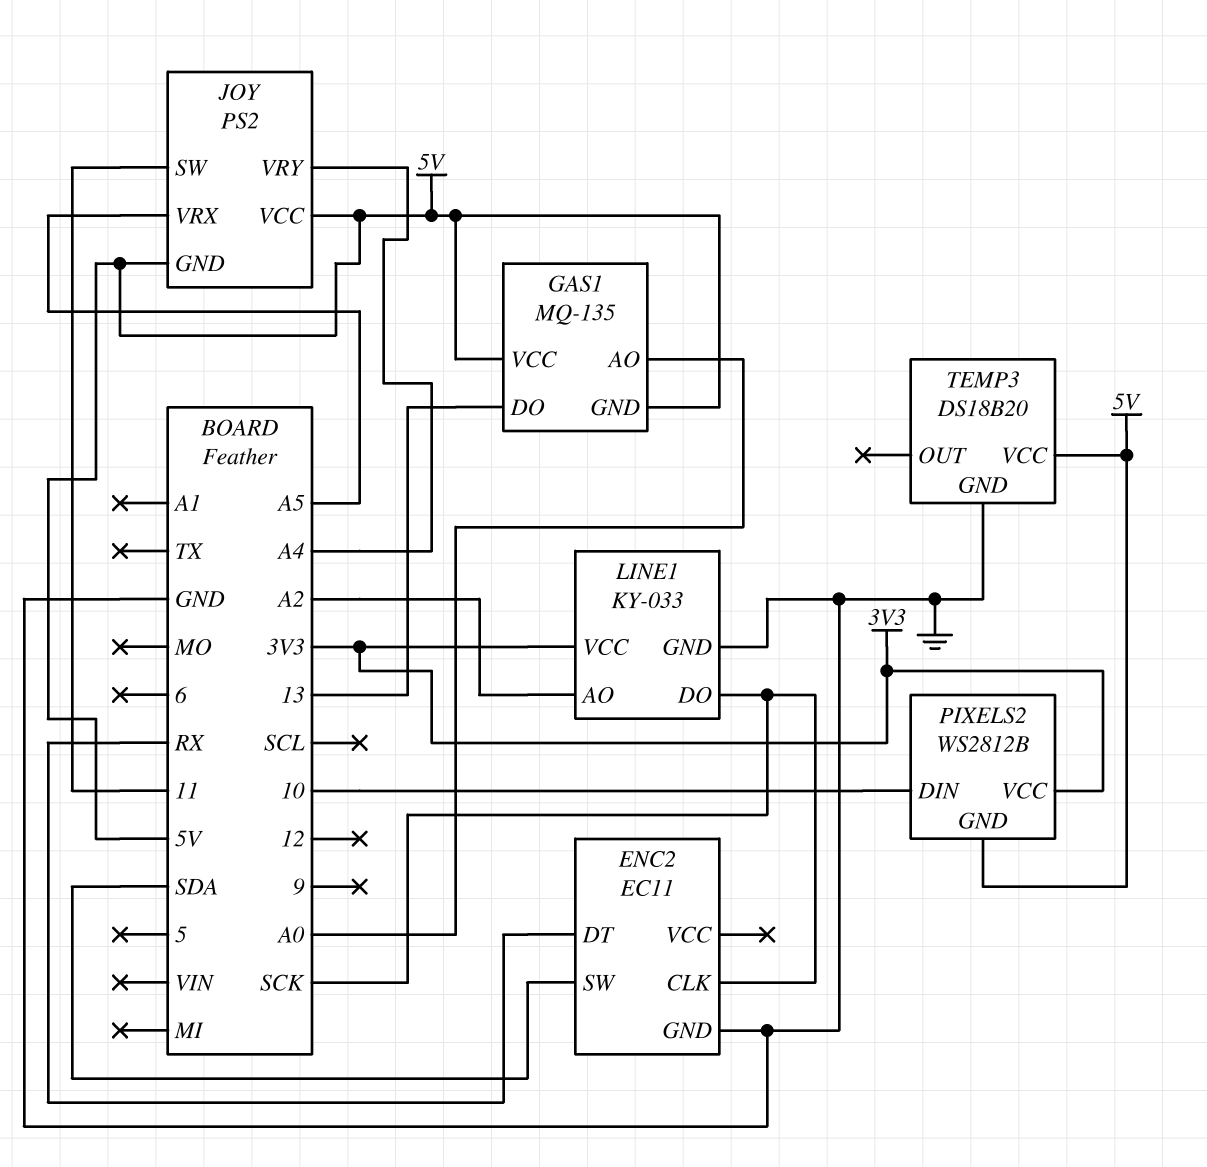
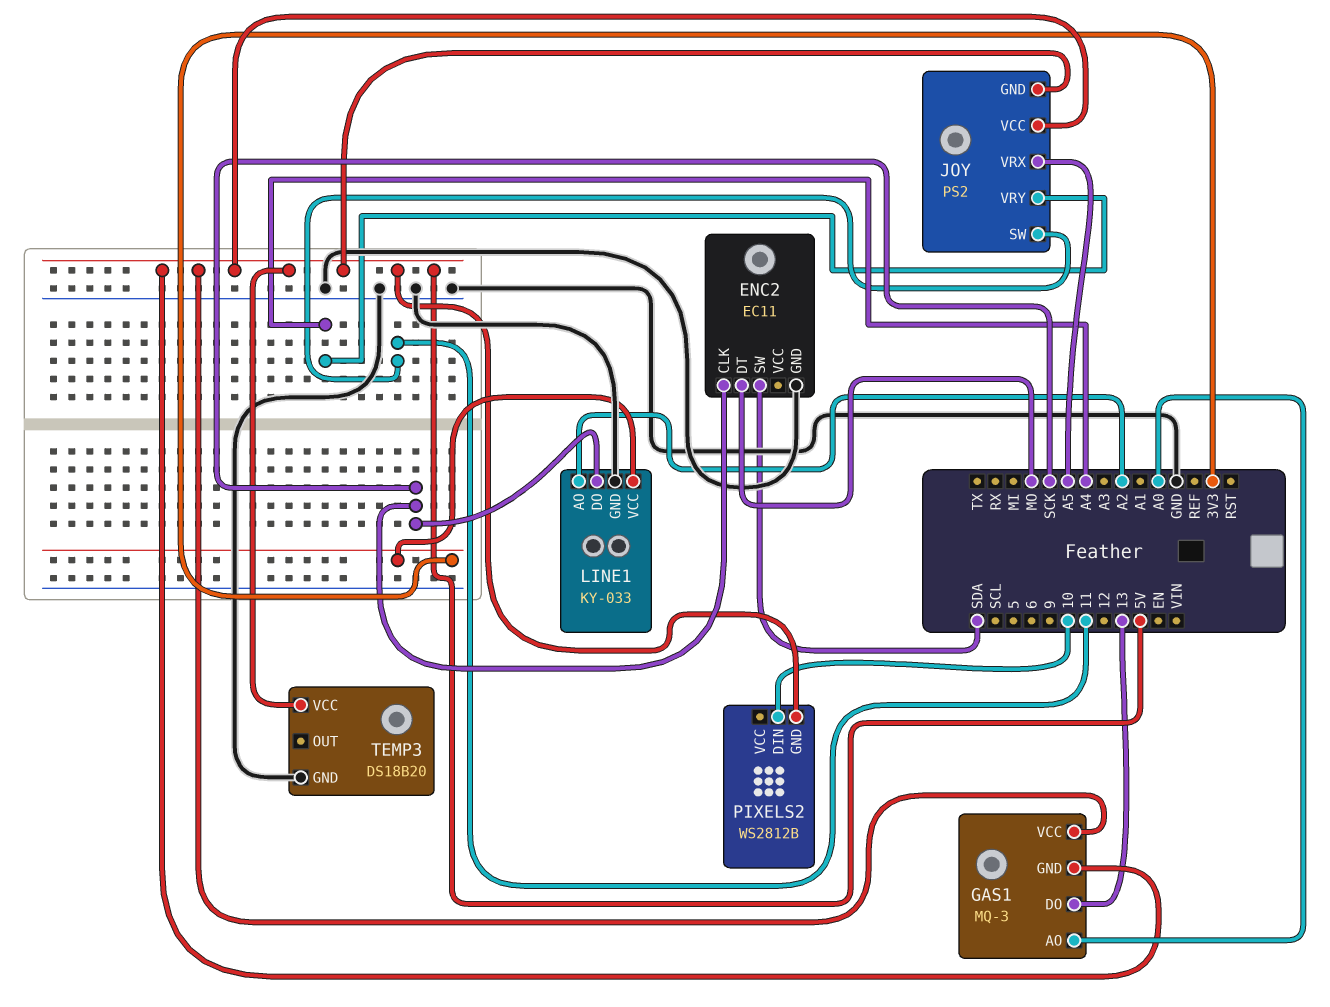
ENC2 pin DT: RX -> MO
GAS1: MQ-135 -> MQ-3
PIXELS2 pin VCC: 3V3 -> none

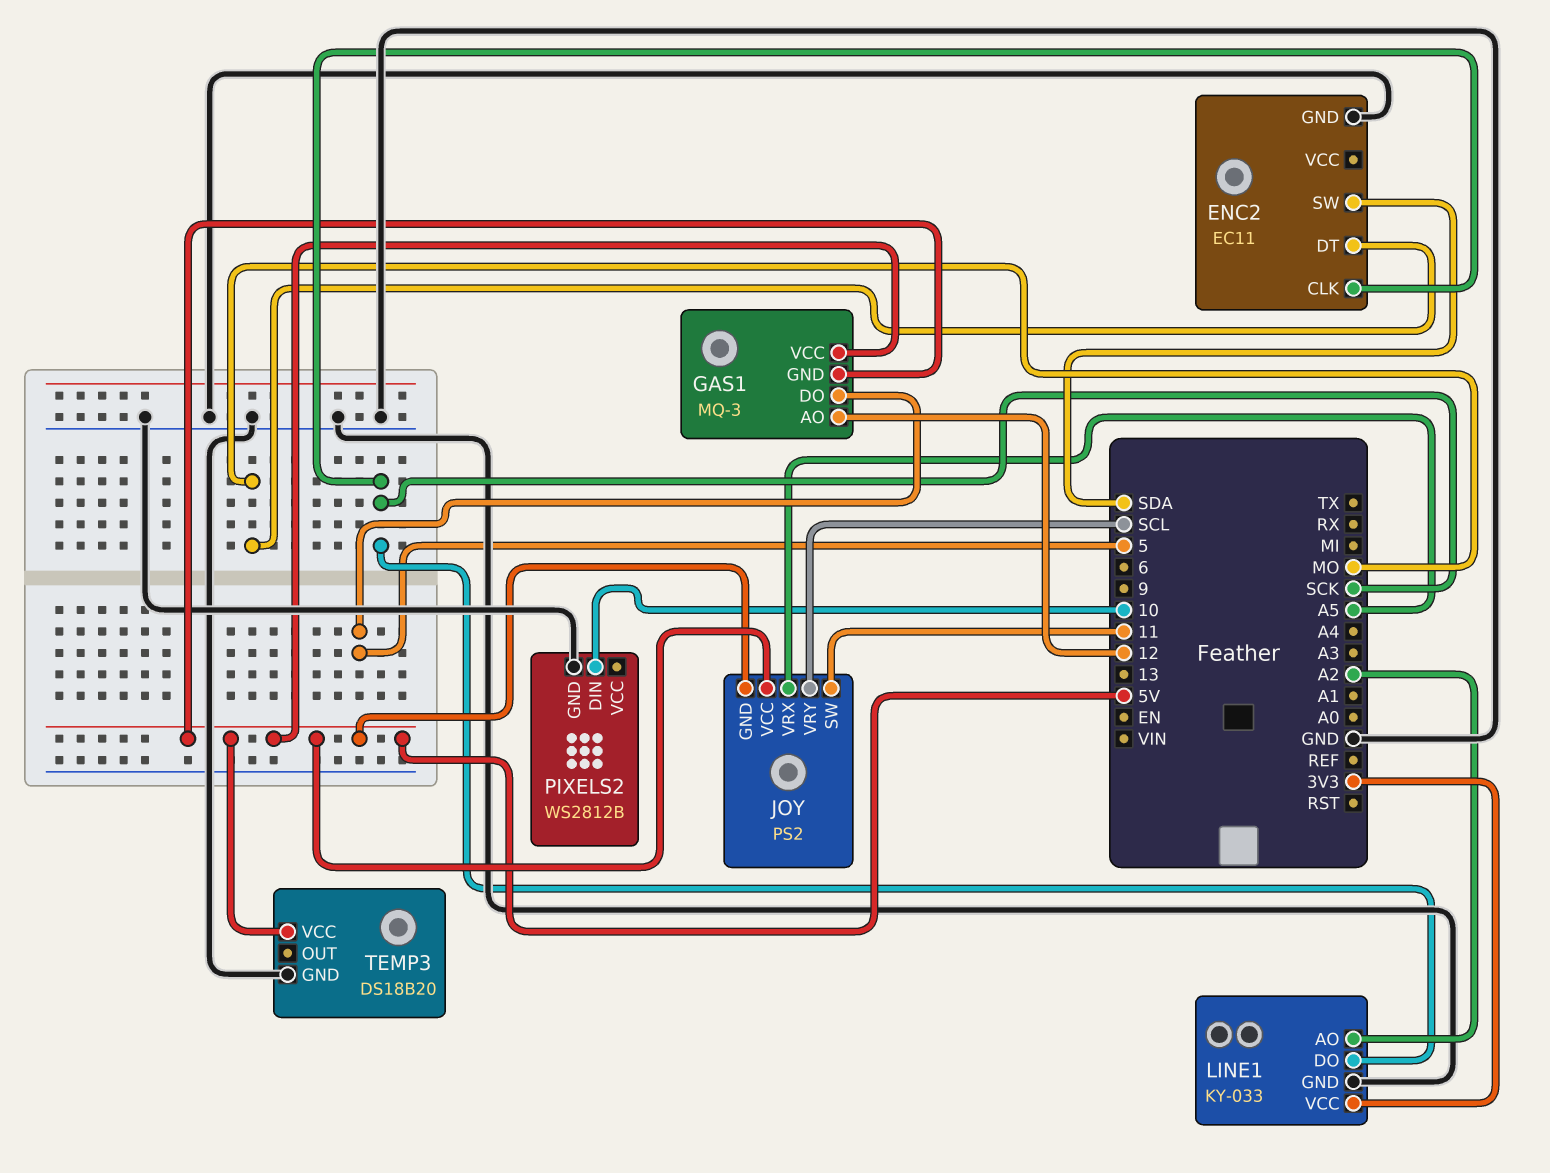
GAS1 pin AO: A0 -> 12
GAS1 pin DO: 13 -> 5
JOY pin VRY: A4 -> SCL
PIXELS2 pin GND: 5V -> GND

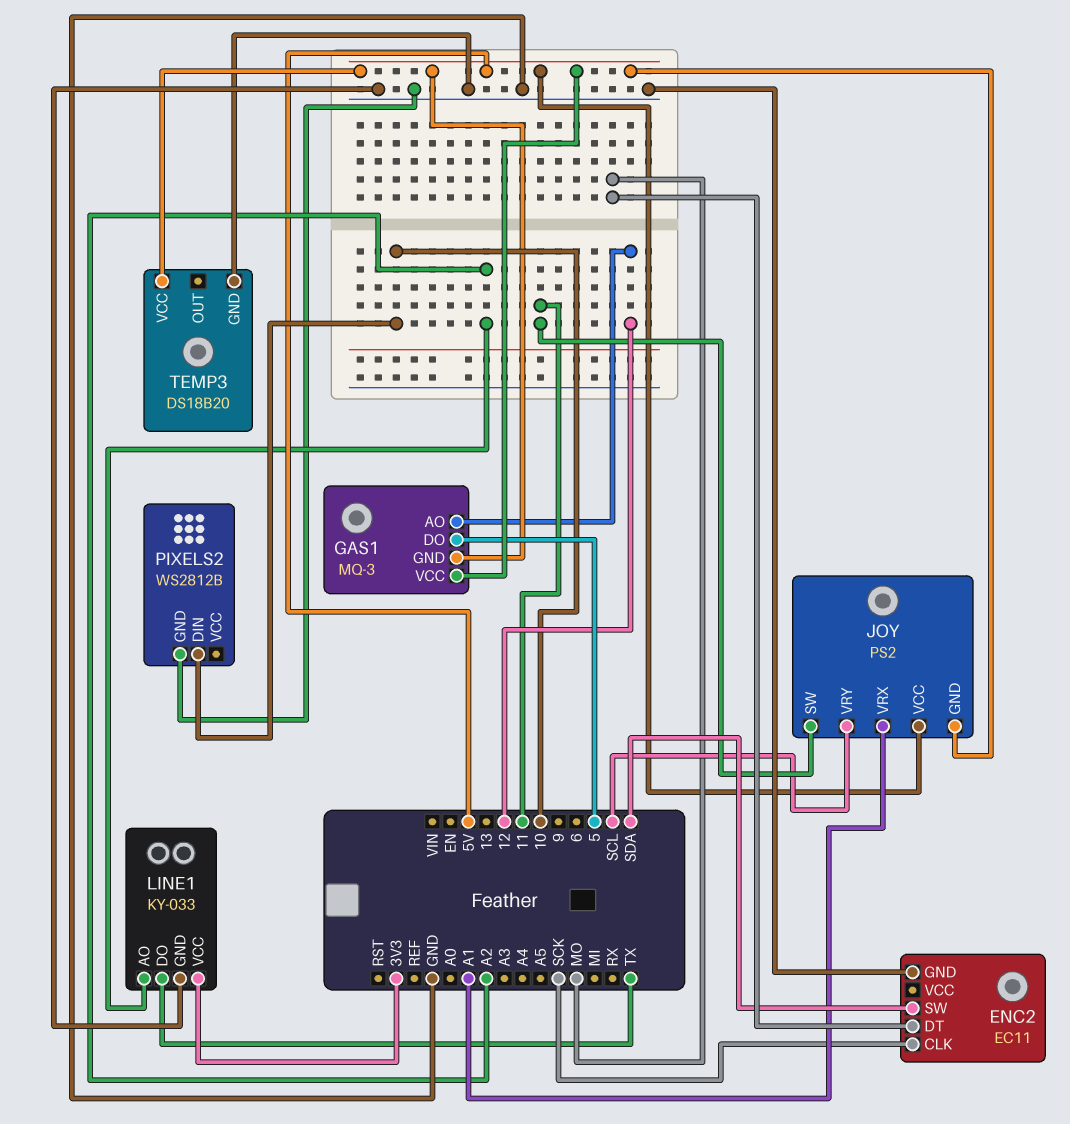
JOY pin VRX: A5 -> A1
LINE1 pin DO: SCK -> TX

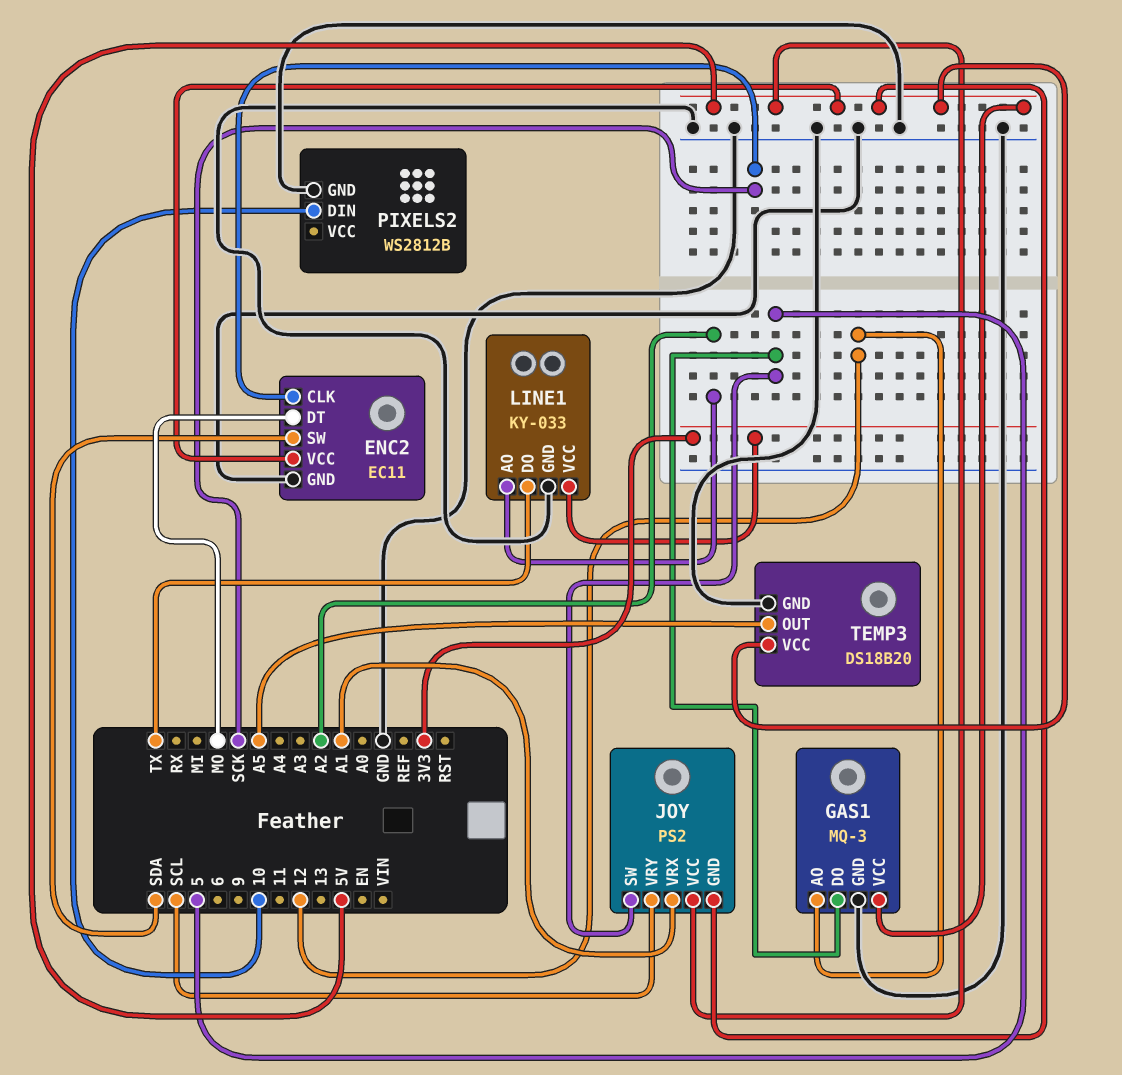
ENC2 pin VCC: none -> 5V
GAS1 pin GND: 5V -> GND
JOY pin SW: 11 -> 5
TEMP3 pin OUT: none -> A5

